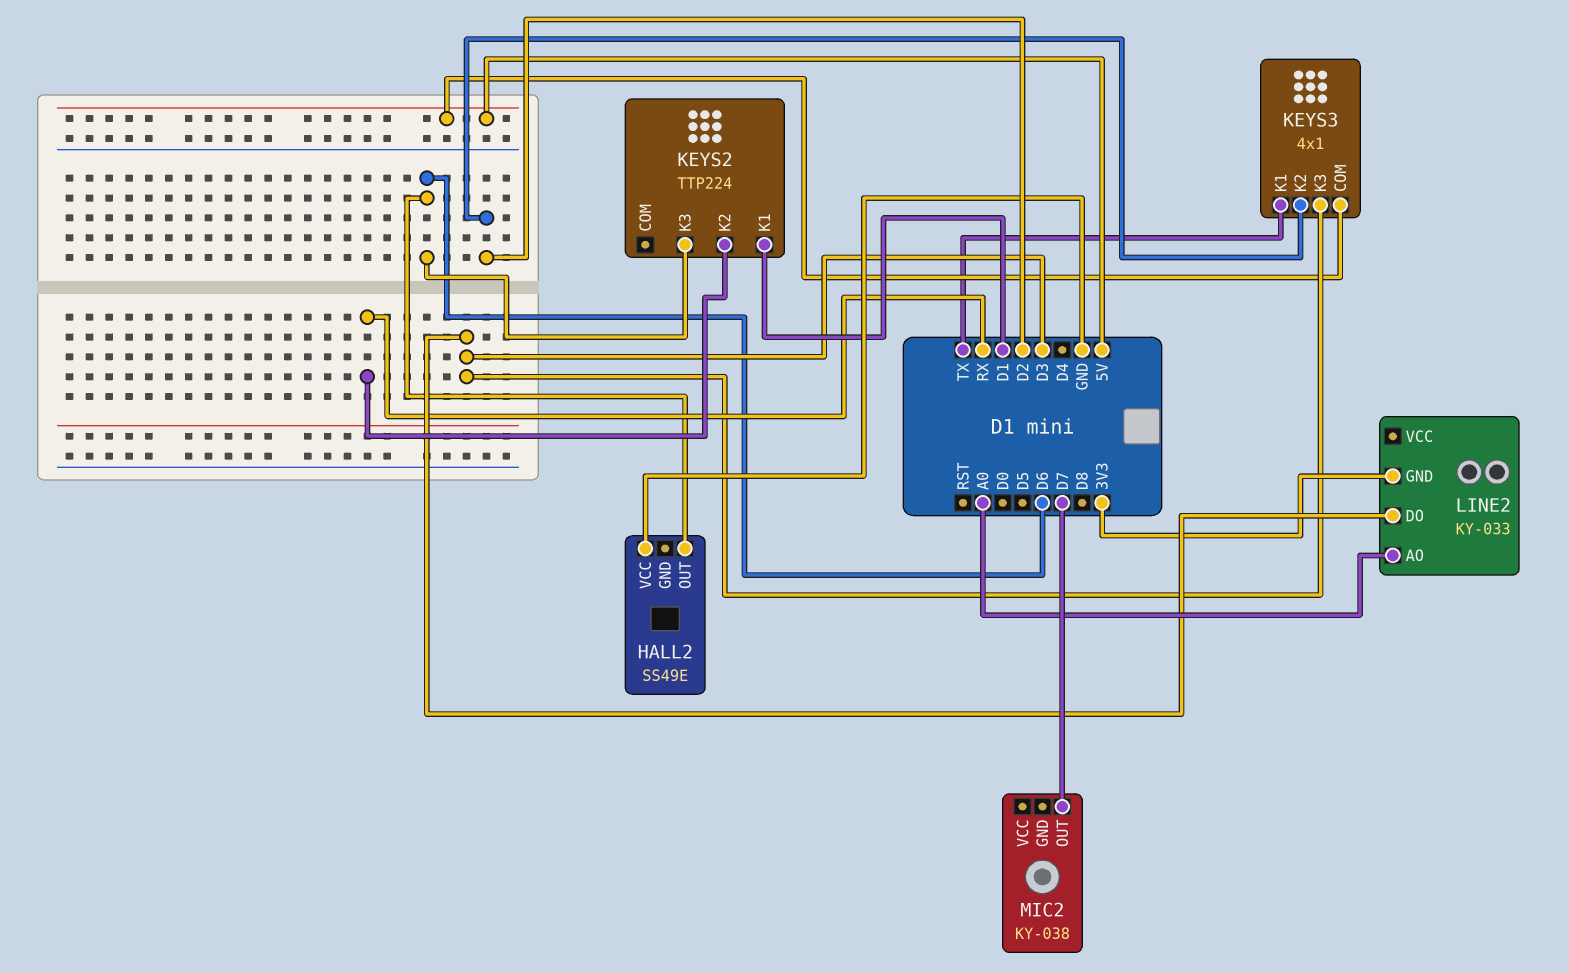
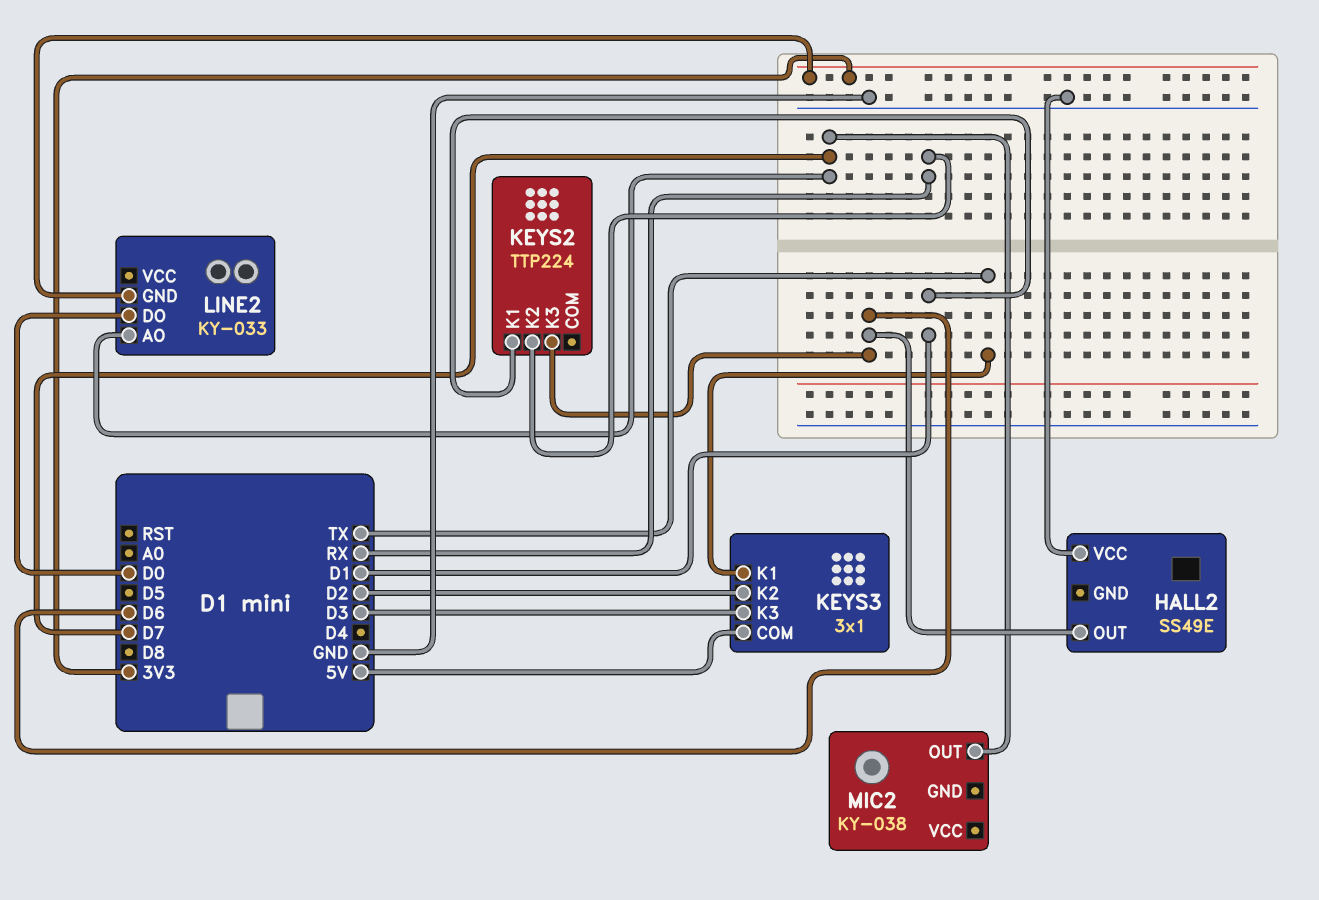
KEYS3: 4x1 -> 3x1
LINE2 pin AO: A0 -> D7
LINE2 pin DO: D3 -> D0

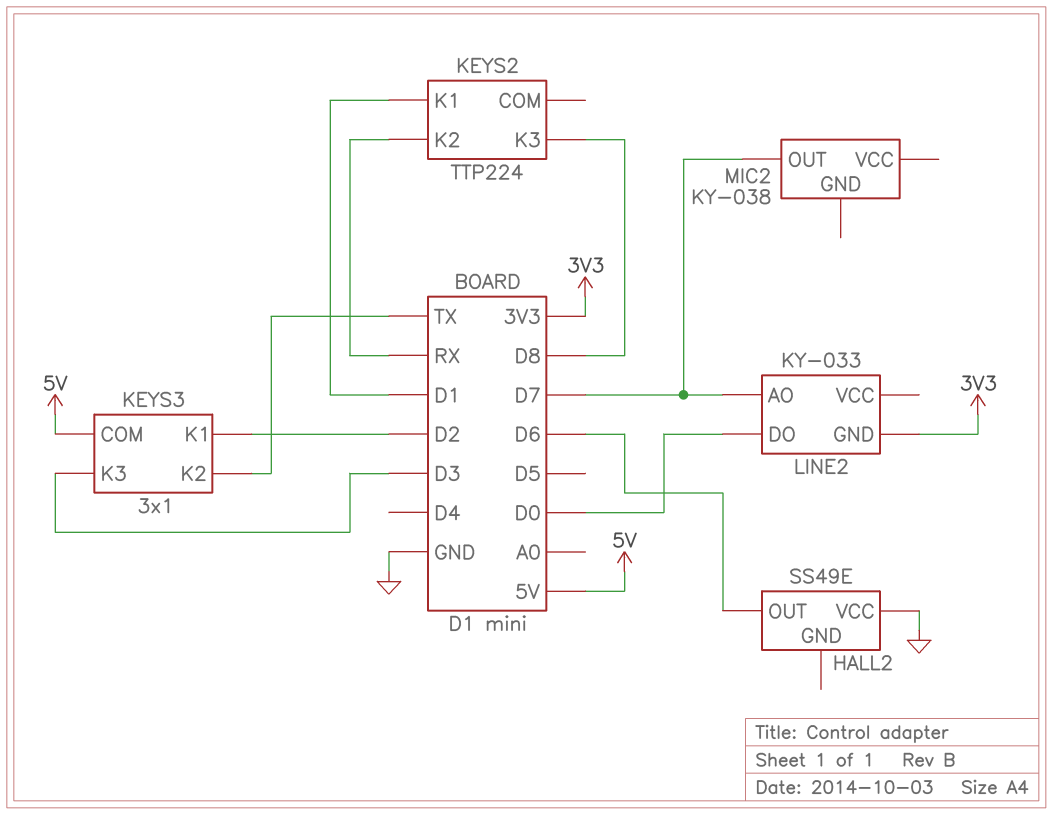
KEYS2 pin K3: D6 -> D8
KEYS3 pin K1: TX -> D2
KEYS3 pin K2: D2 -> TX

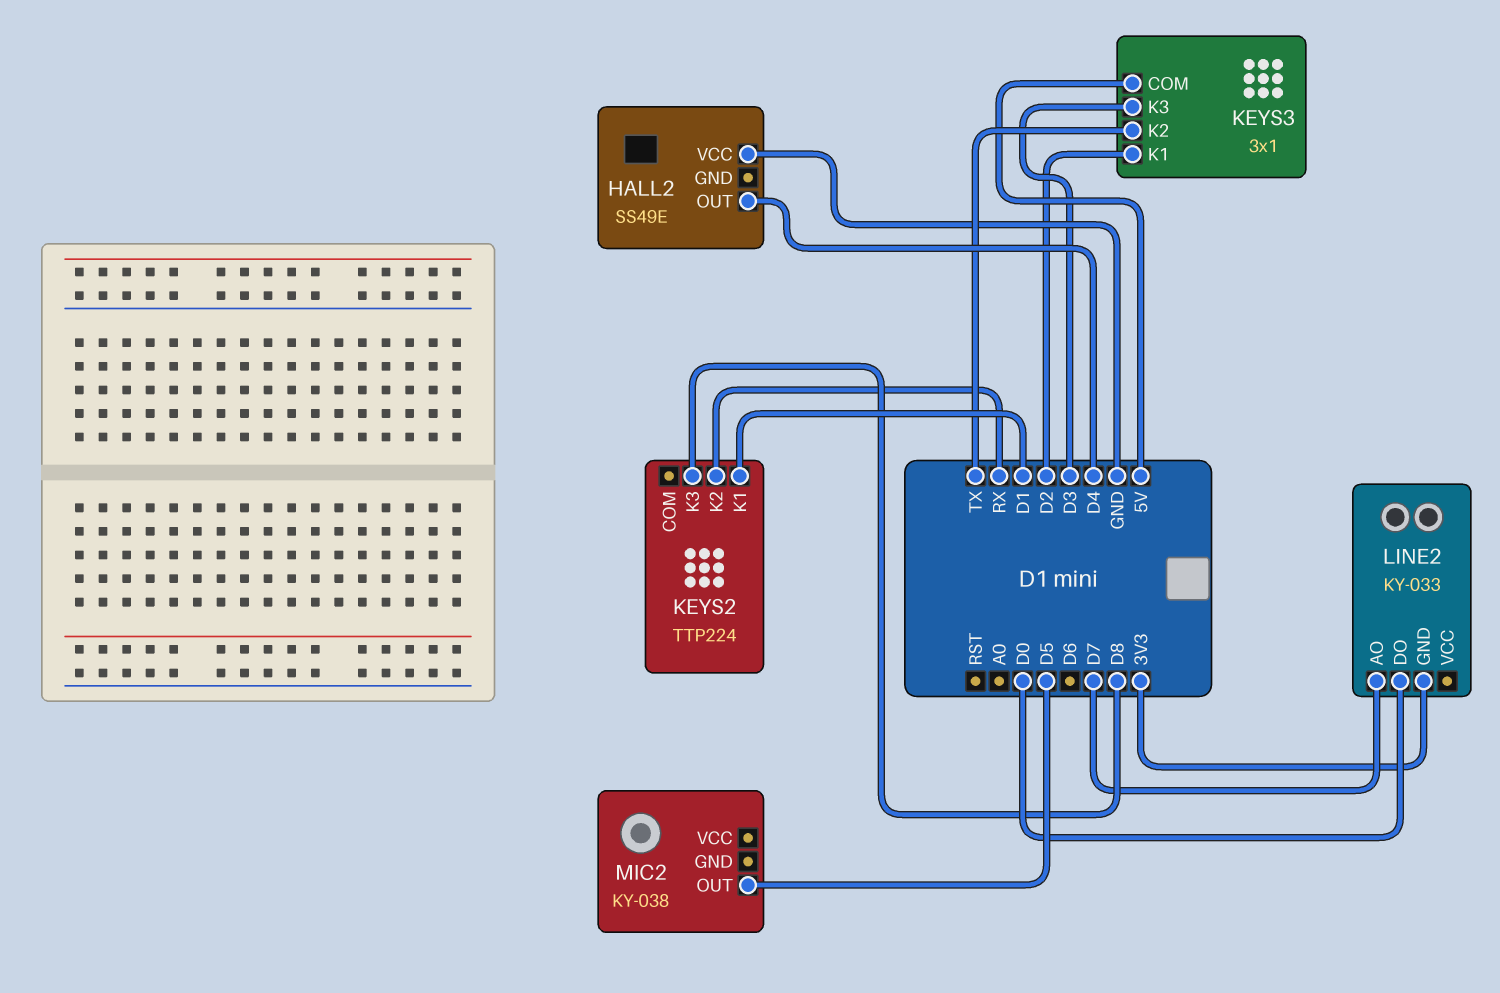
HALL2 pin OUT: D6 -> D4
MIC2 pin OUT: D7 -> D5

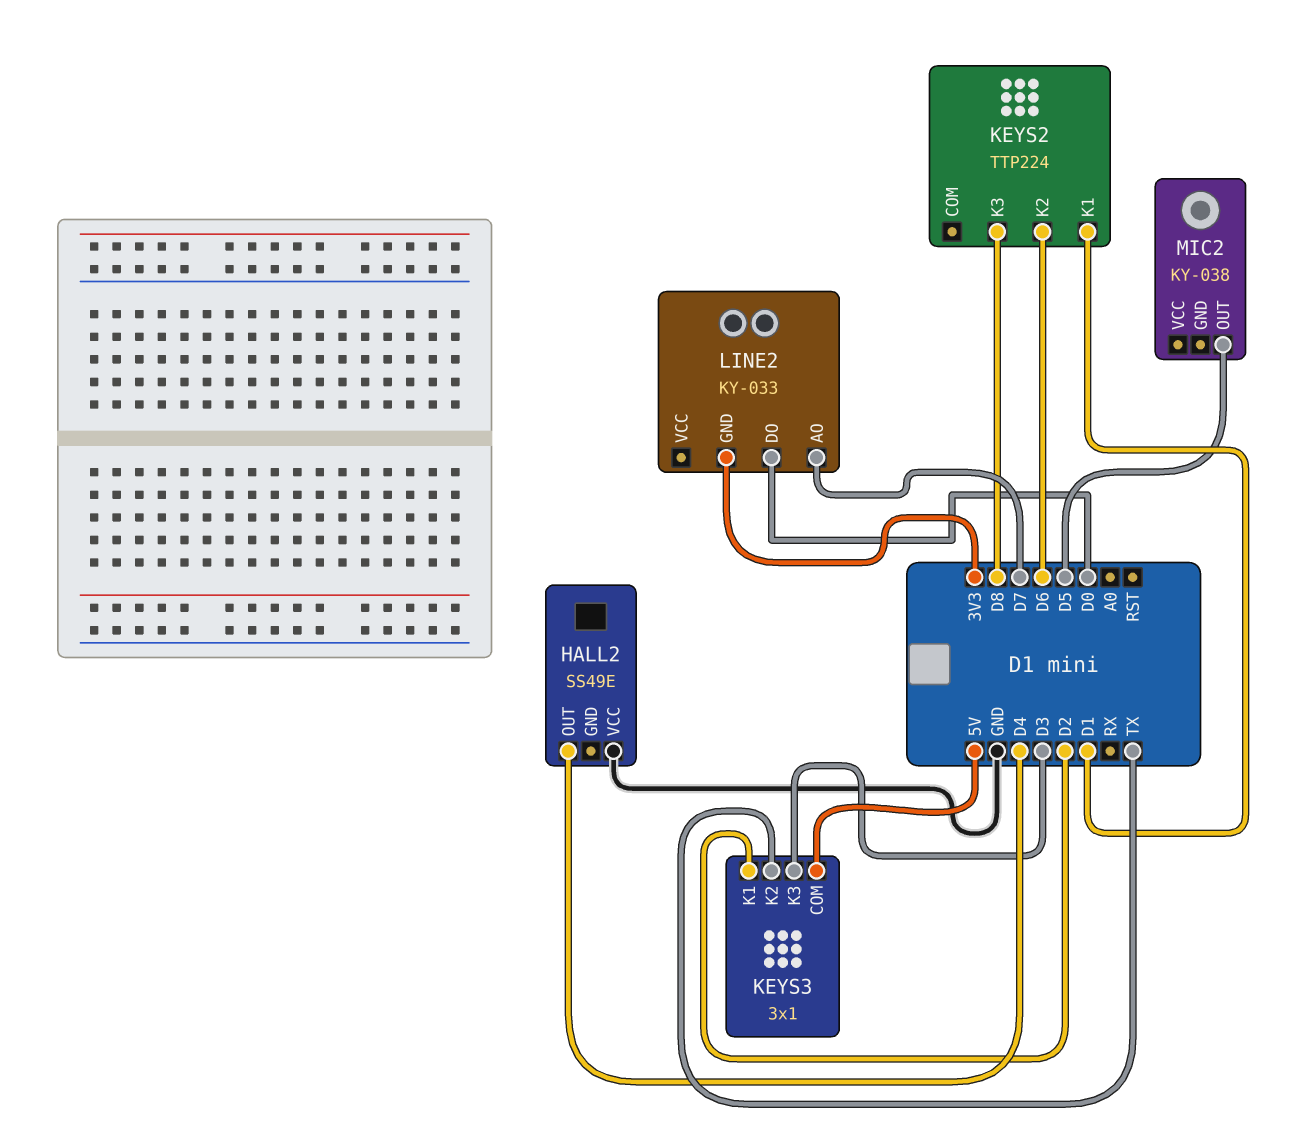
KEYS2 pin K2: RX -> D6

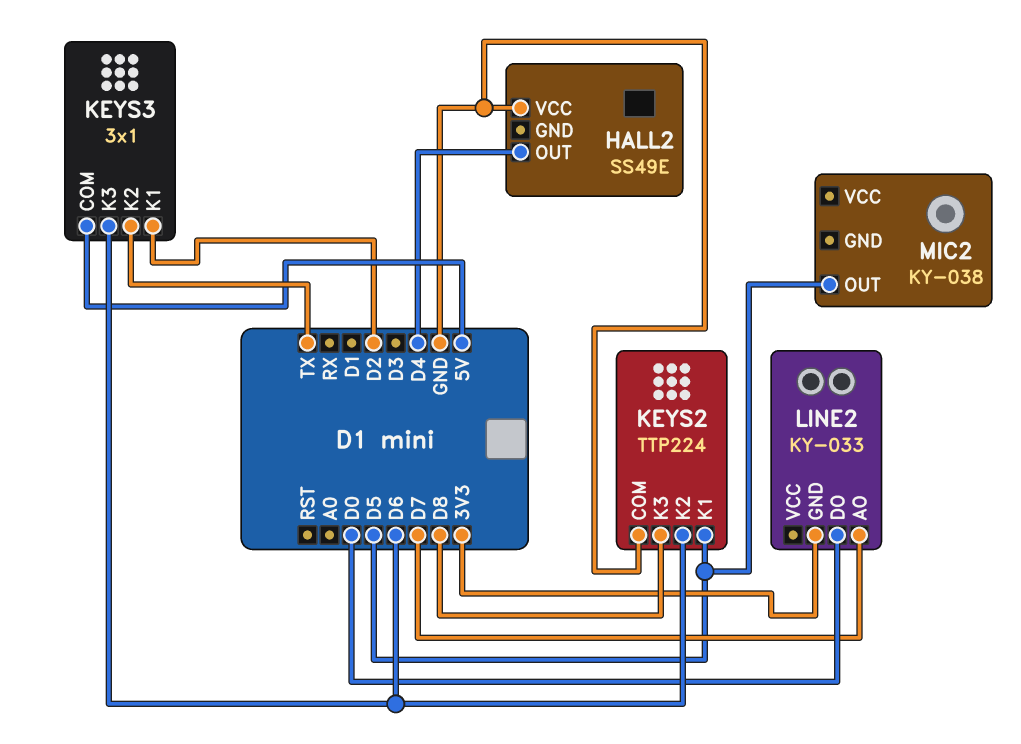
KEYS2 pin COM: none -> GND
KEYS2 pin K1: D1 -> D5
KEYS3 pin K3: D3 -> D6

